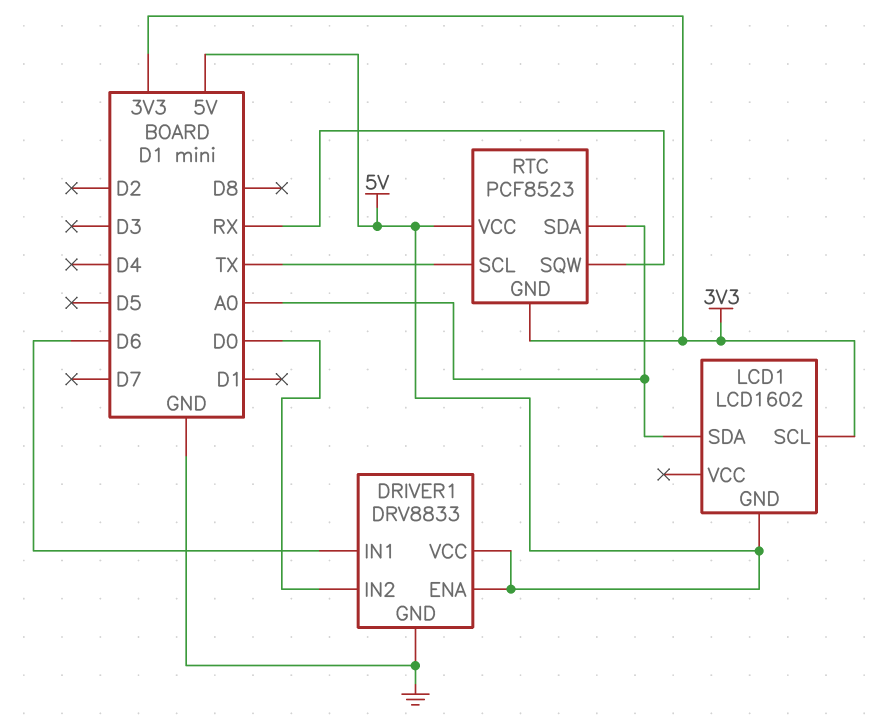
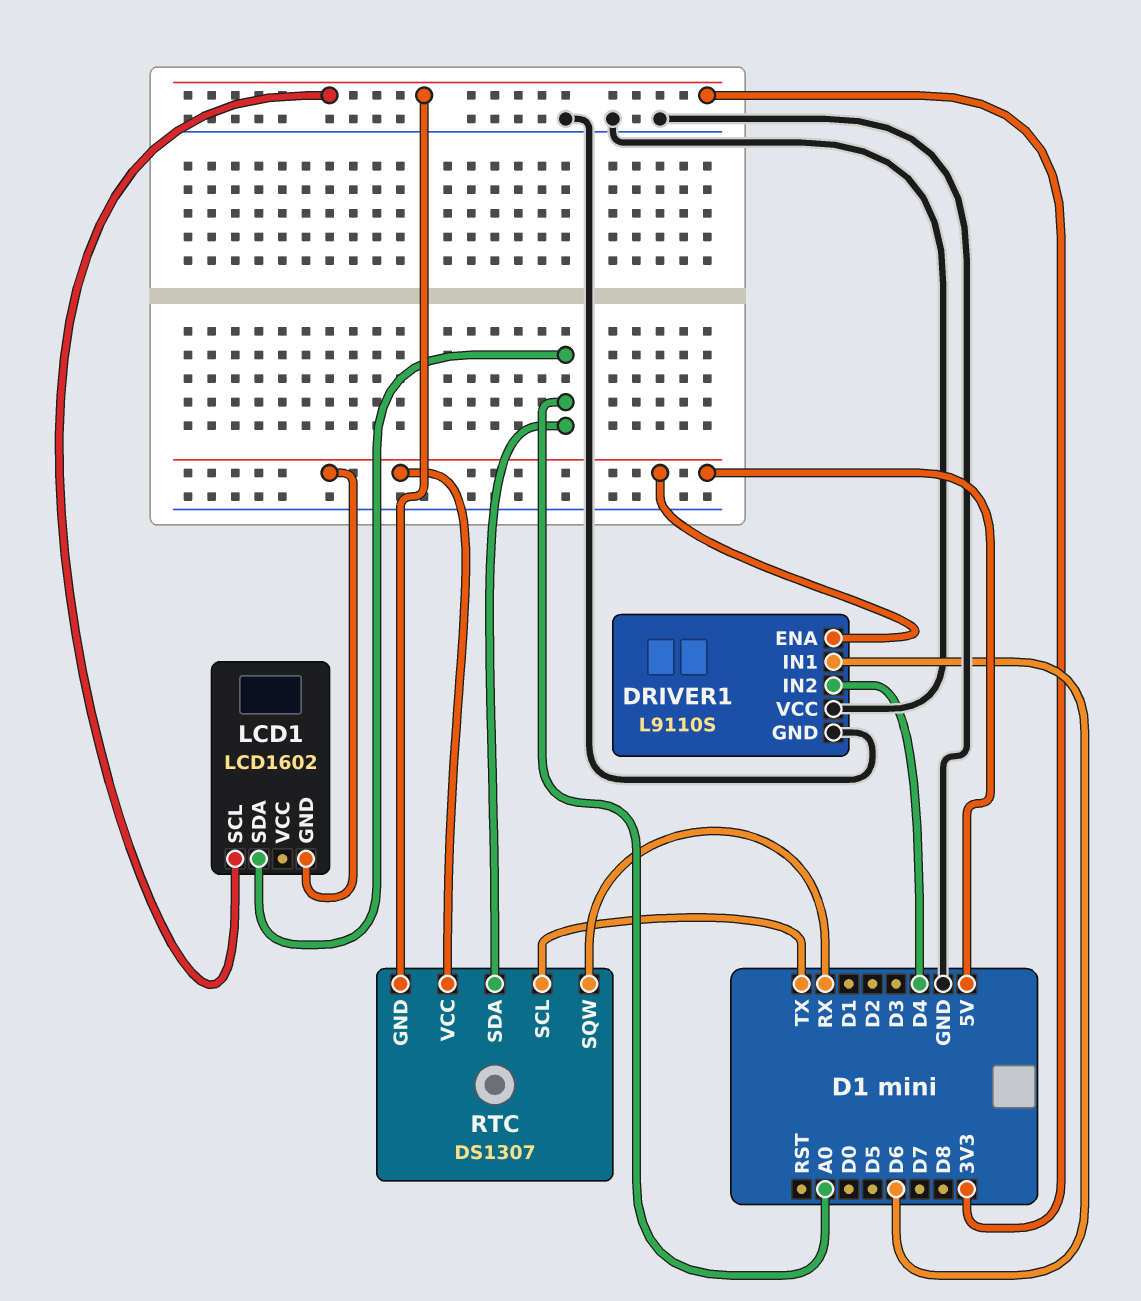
DRIVER1: DRV8833 -> L9110S
DRIVER1 pin IN2: D0 -> D4
DRIVER1 pin VCC: 5V -> GND
RTC: PCF8523 -> DS1307

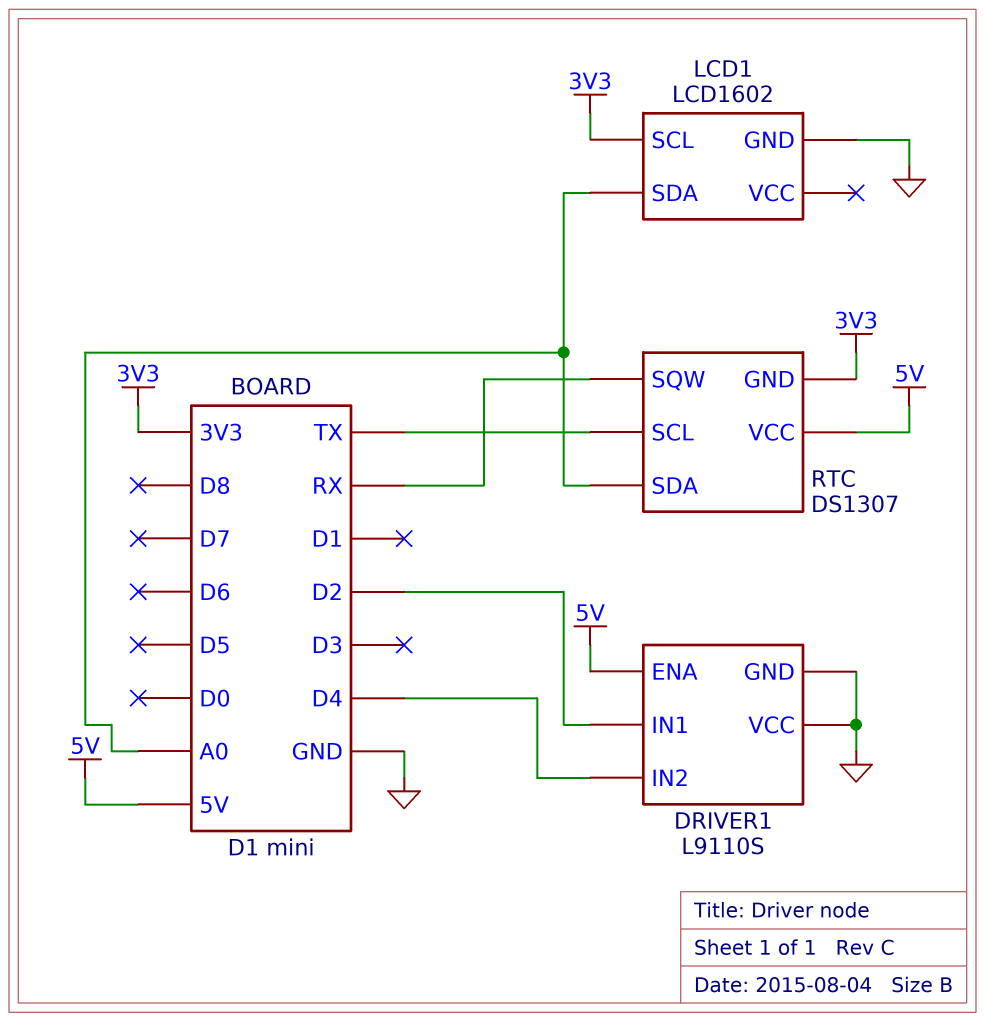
DRIVER1 pin IN1: D6 -> D2
LCD1 pin GND: 5V -> GND

